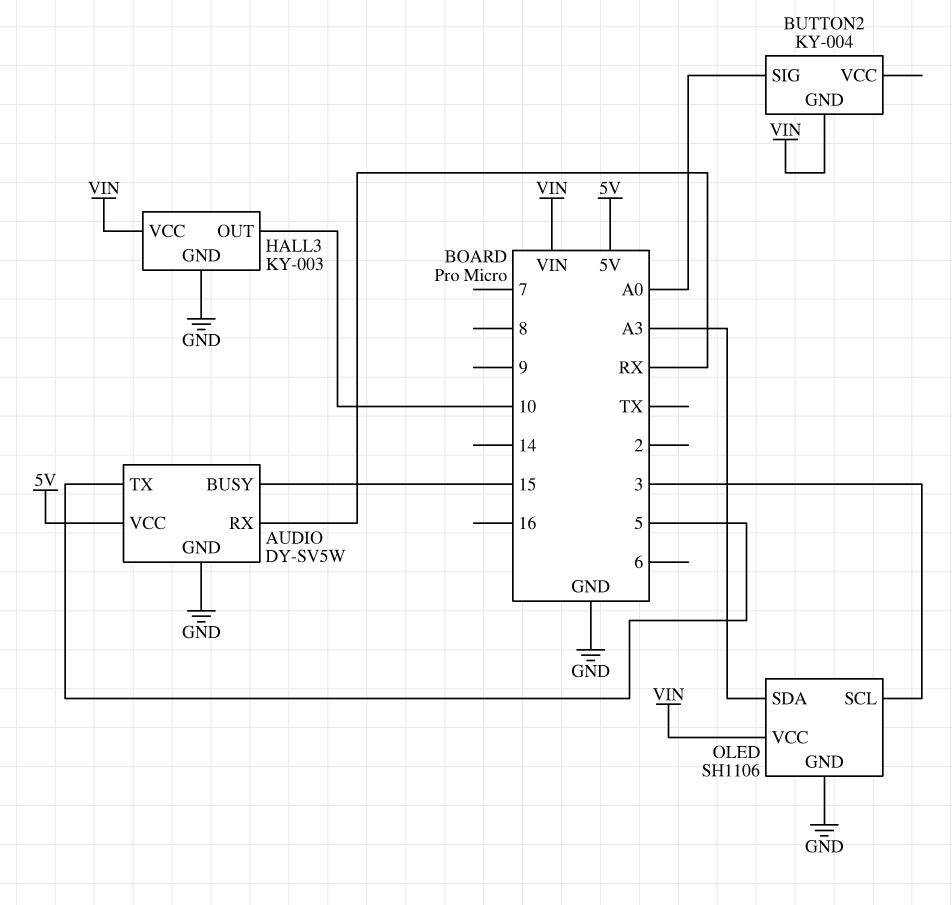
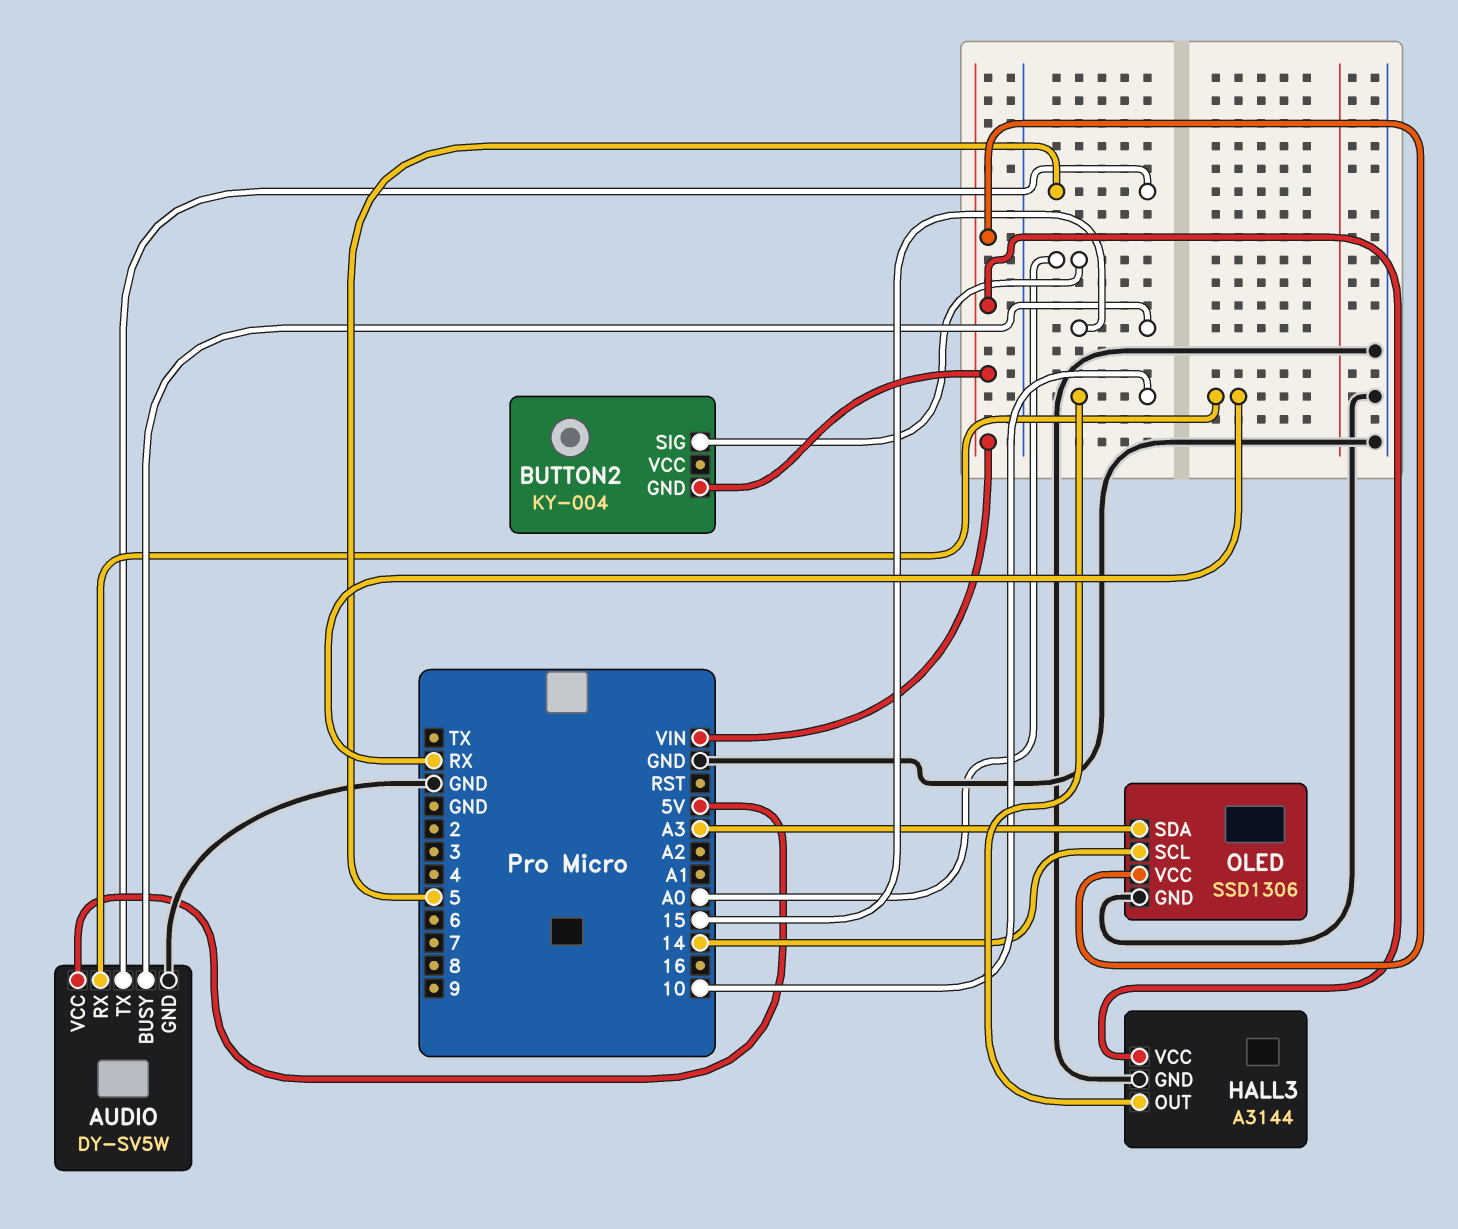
HALL3: KY-003 -> A3144
OLED: SH1106 -> SSD1306
OLED pin SCL: 3 -> 14

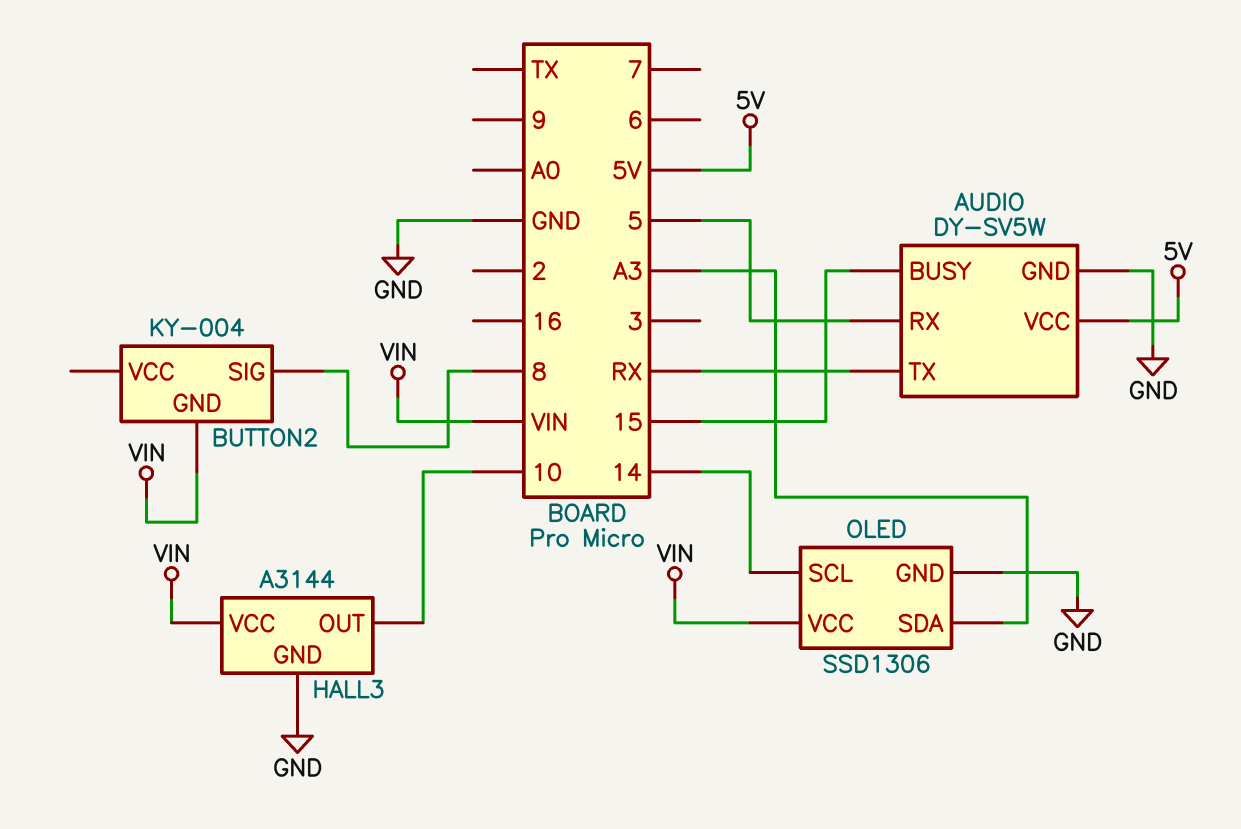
AUDIO pin RX: RX -> 5
AUDIO pin TX: 5 -> RX
BUTTON2 pin SIG: A0 -> 8

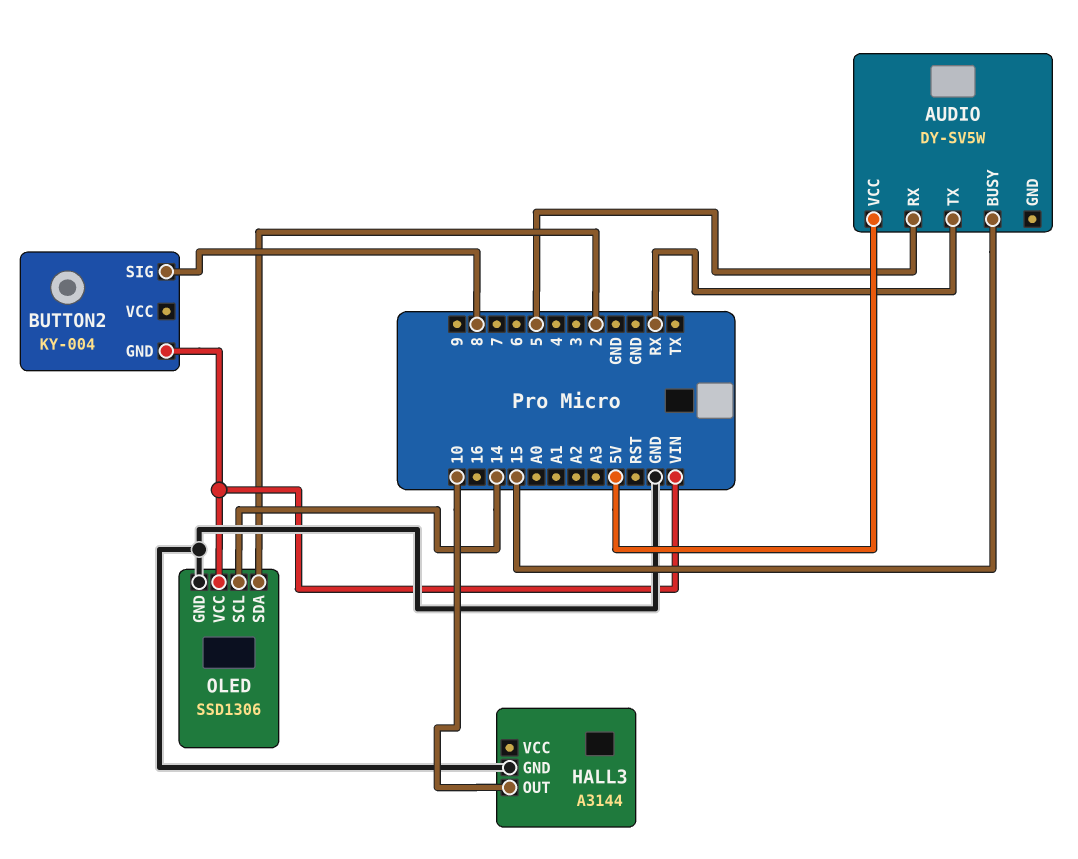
AUDIO pin GND: GND -> none
HALL3 pin VCC: VIN -> none
OLED pin SDA: A3 -> 2

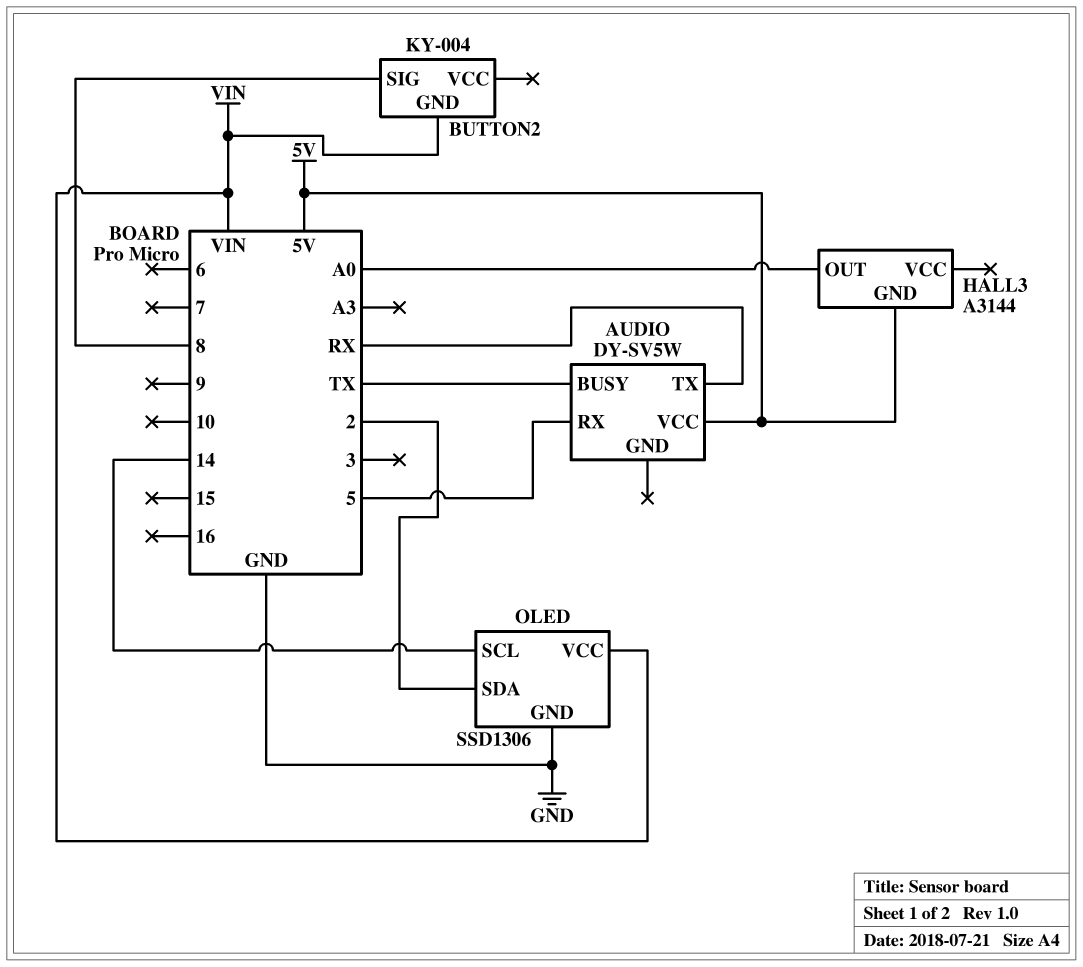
AUDIO pin BUSY: 15 -> TX
HALL3 pin GND: GND -> 5V
HALL3 pin OUT: 10 -> A0

